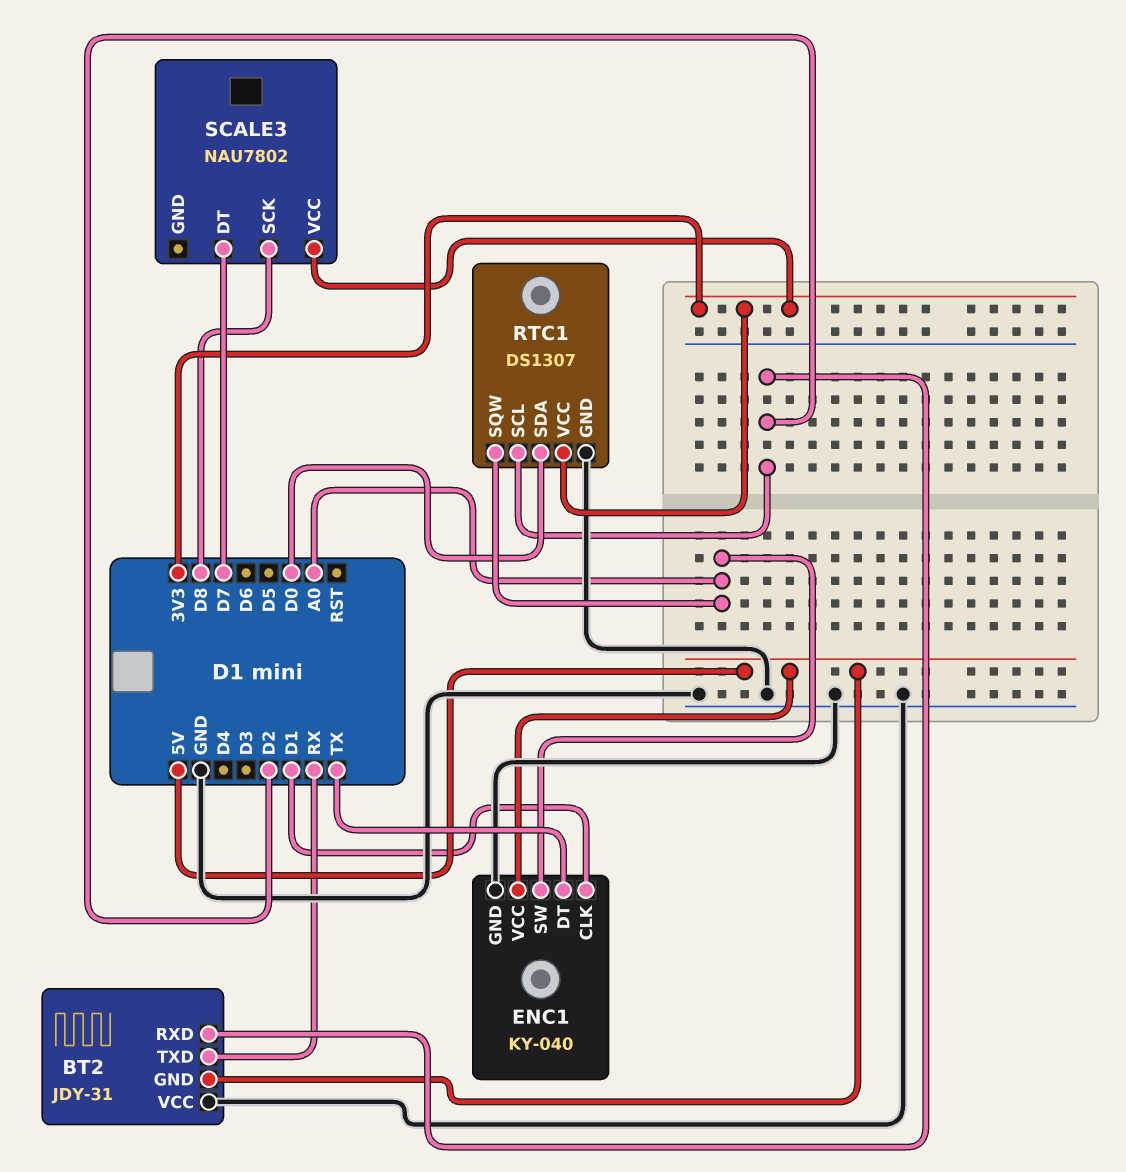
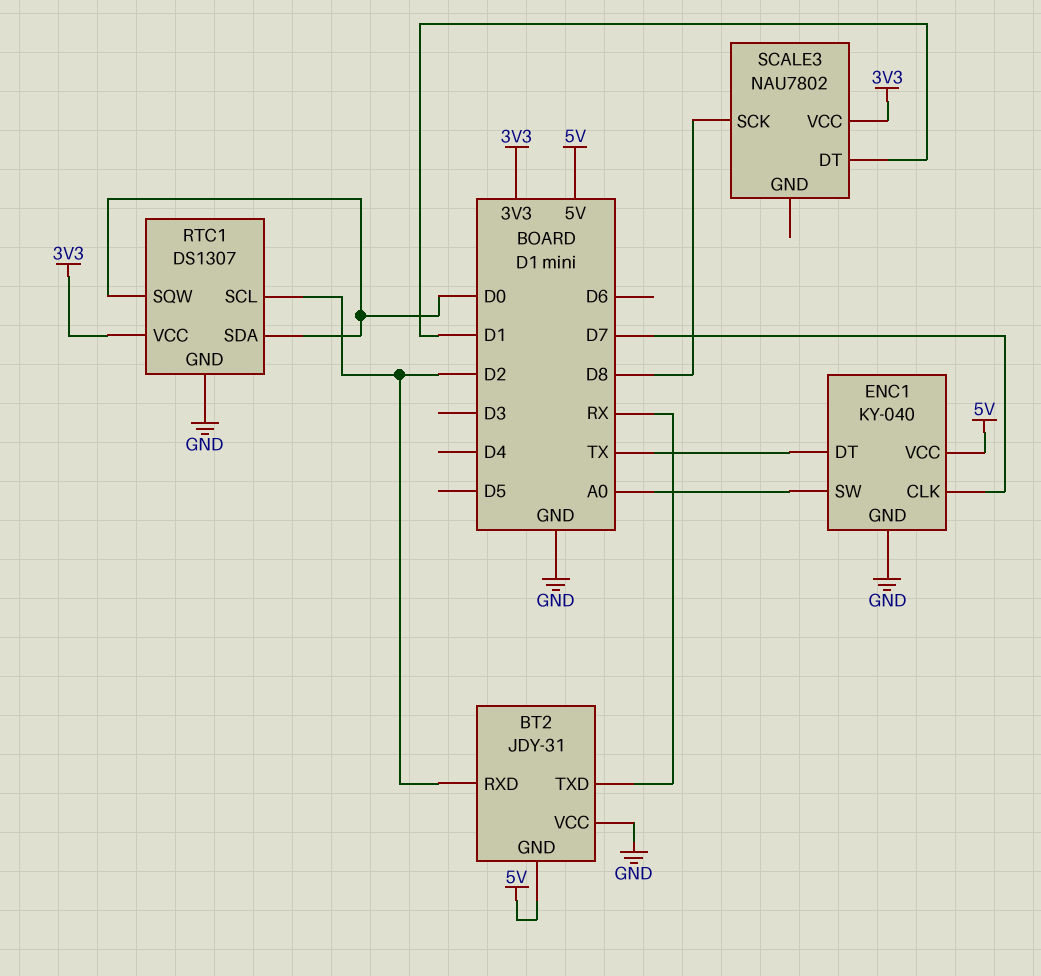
ENC1 pin CLK: D1 -> D7
RTC1 pin SQW: A0 -> D0
SCALE3 pin DT: D7 -> D1

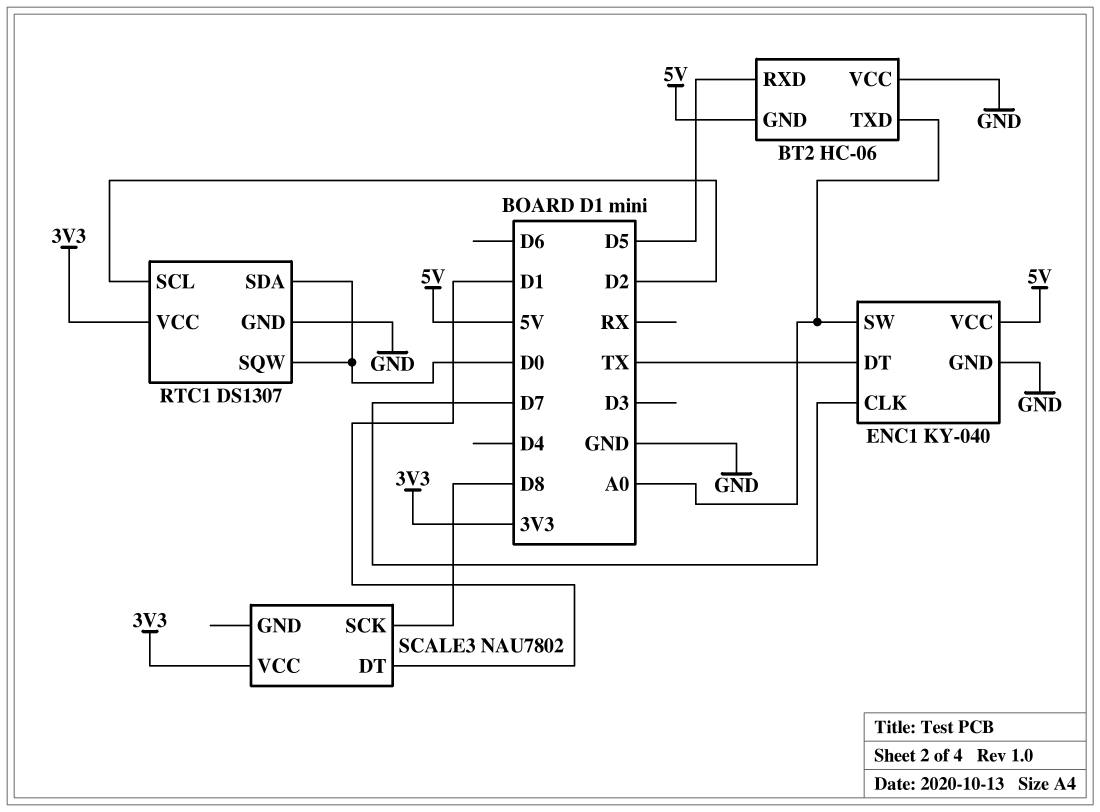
BT2: JDY-31 -> HC-06
BT2 pin RXD: D2 -> D5
BT2 pin TXD: RX -> A0

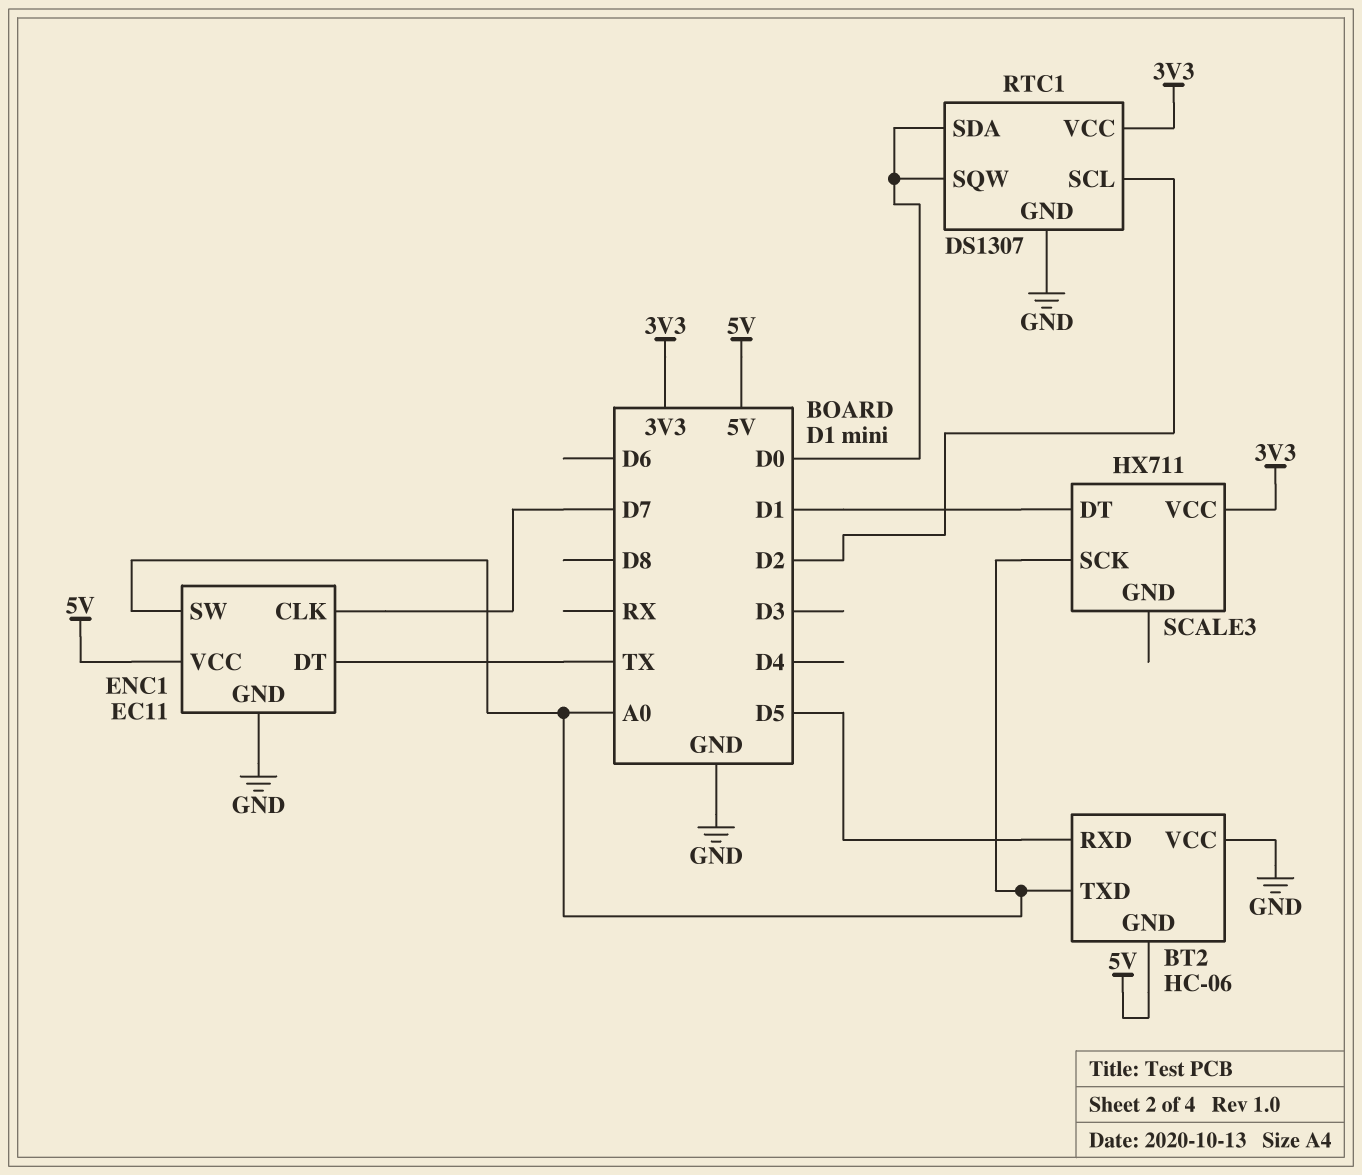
ENC1: KY-040 -> EC11
SCALE3: NAU7802 -> HX711
SCALE3 pin SCK: D8 -> A0

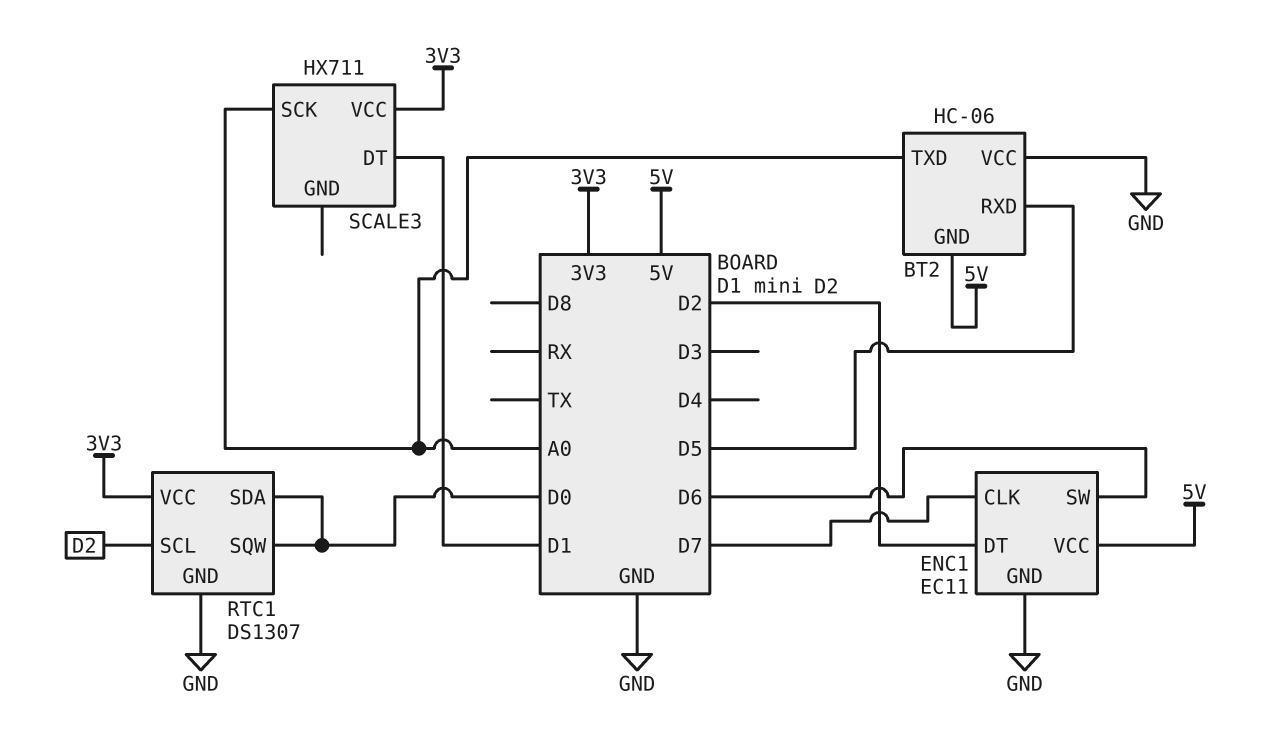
ENC1 pin DT: TX -> D2
ENC1 pin SW: A0 -> D6

